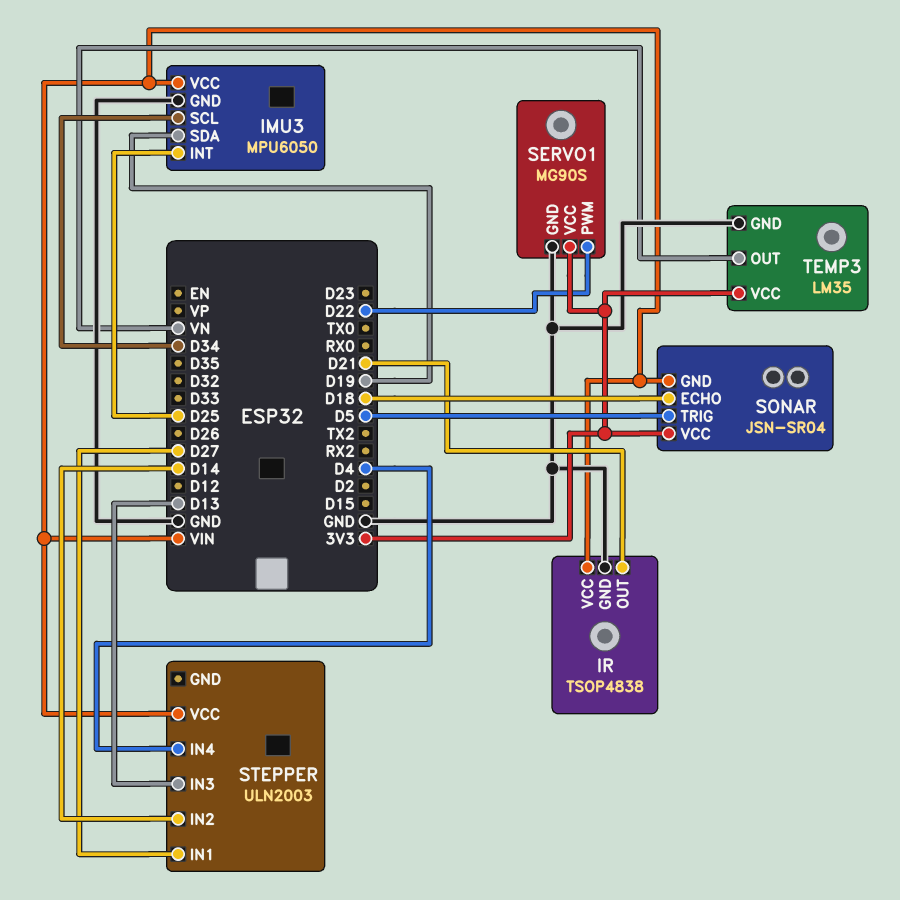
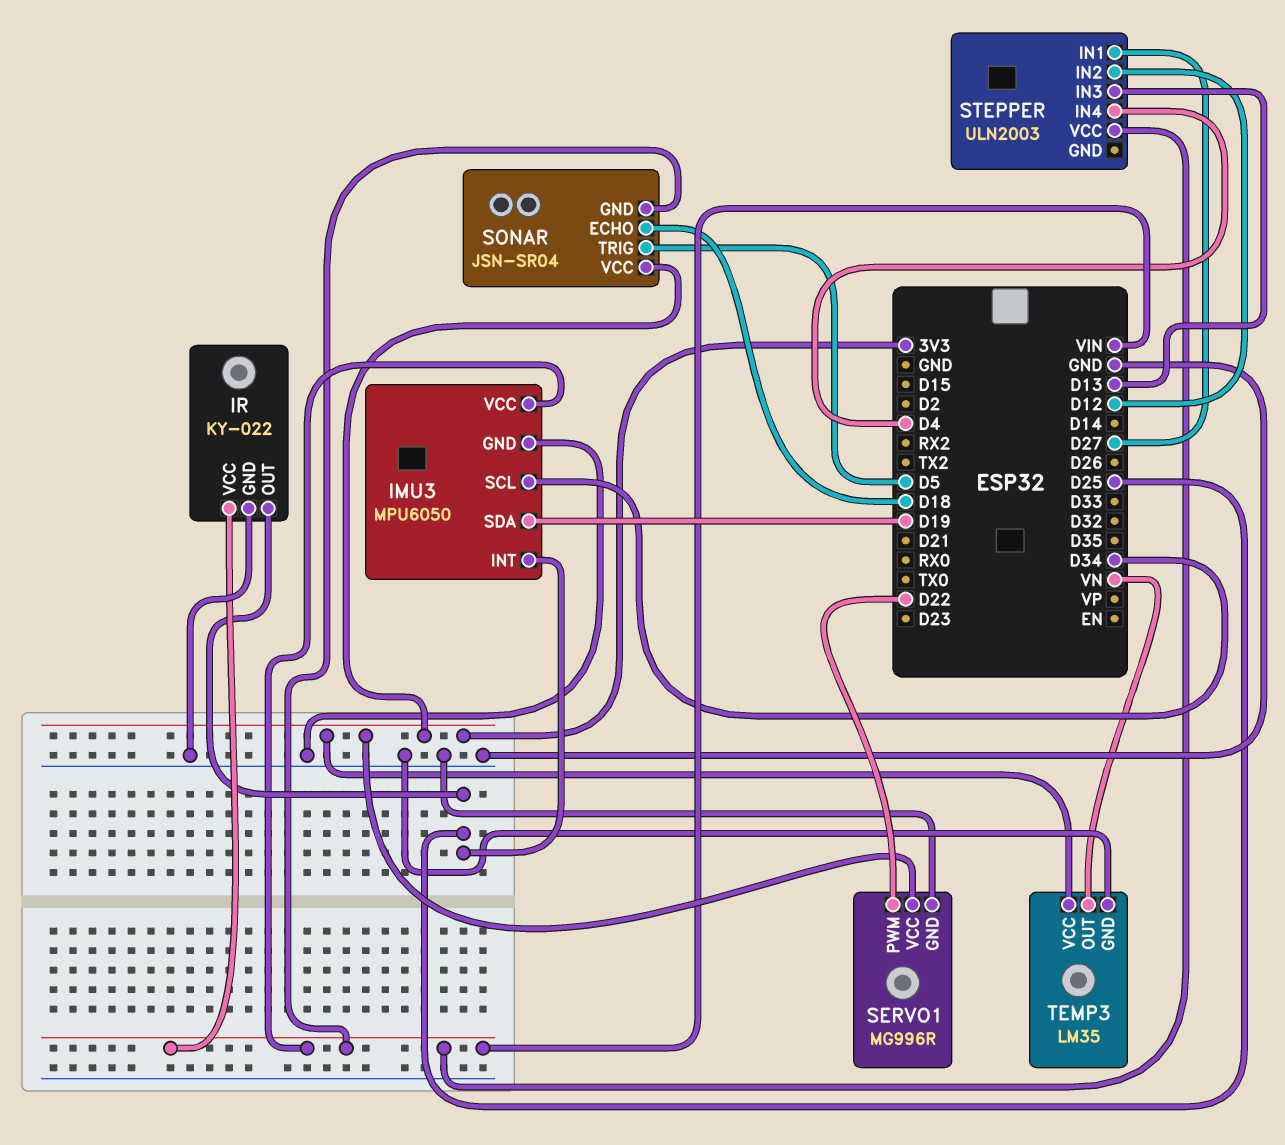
IR: TSOP4838 -> KY-022
IR pin OUT: D21 -> D25
SERVO1: MG90S -> MG996R
STEPPER pin IN2: D14 -> D12

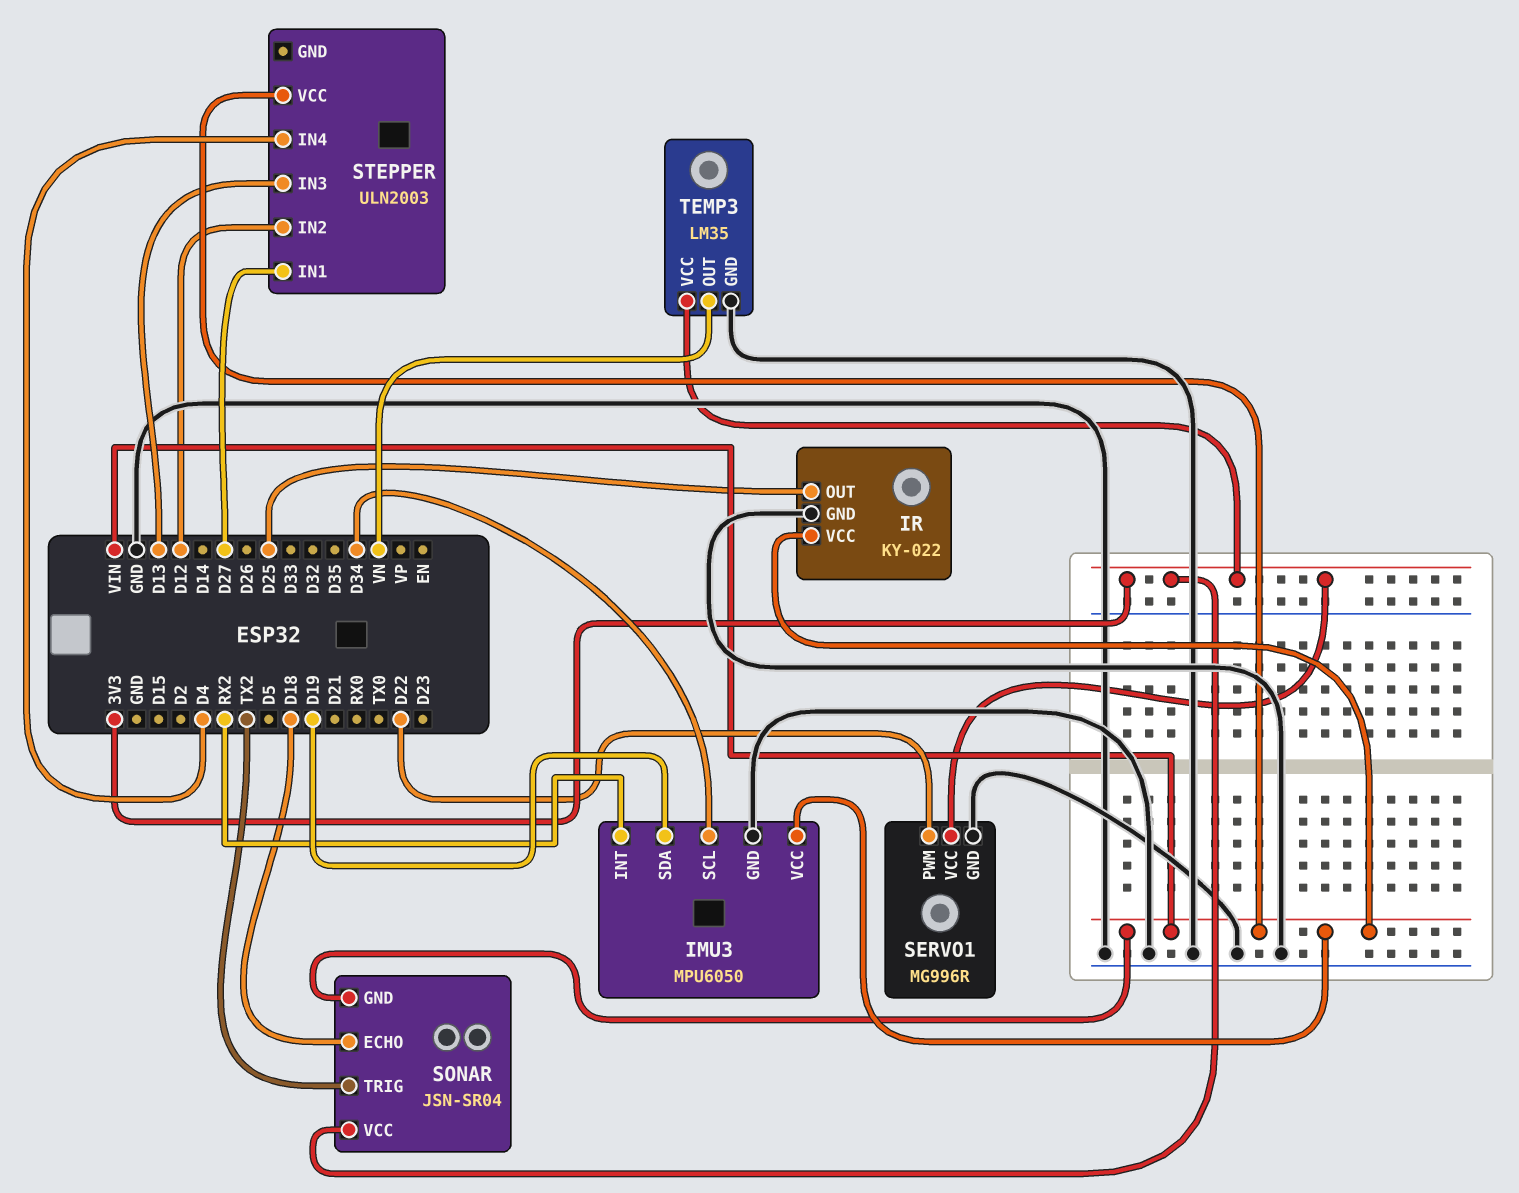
IMU3 pin INT: D25 -> RX2
SONAR pin TRIG: D5 -> TX2

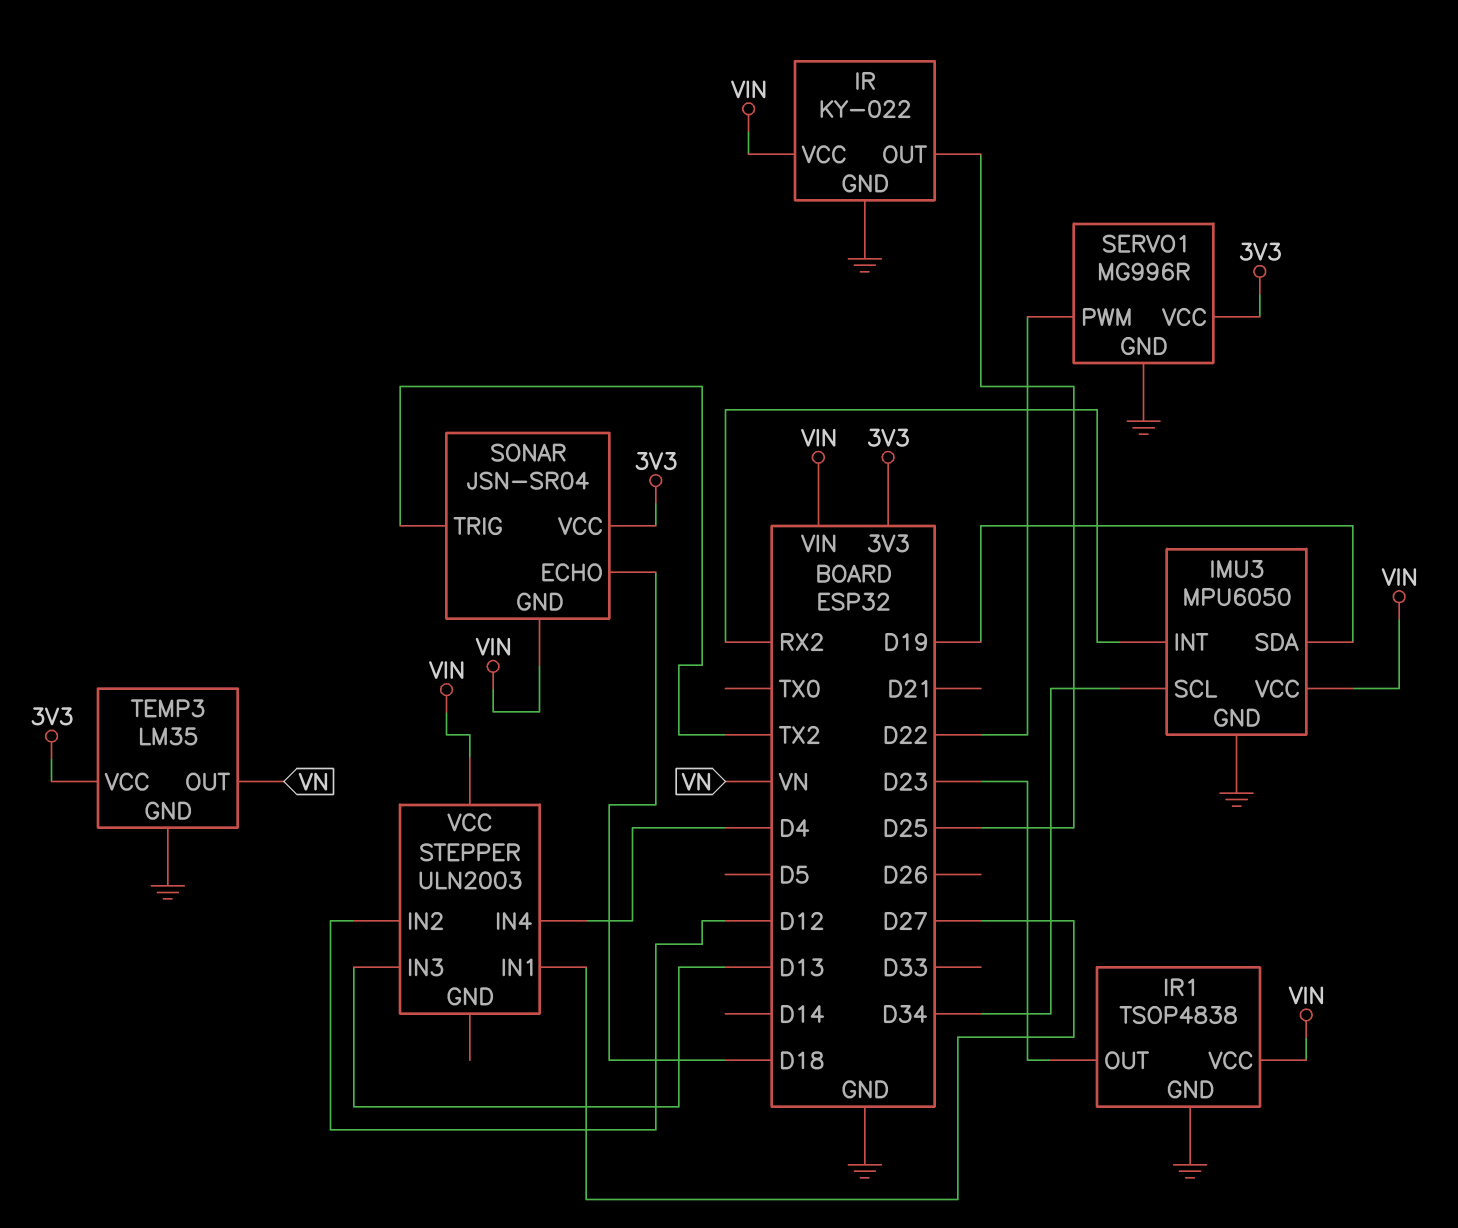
IR1: none -> TSOP4838
IR1 pin GND: none -> GND
IR1 pin OUT: none -> D23
IR1 pin VCC: none -> VIN

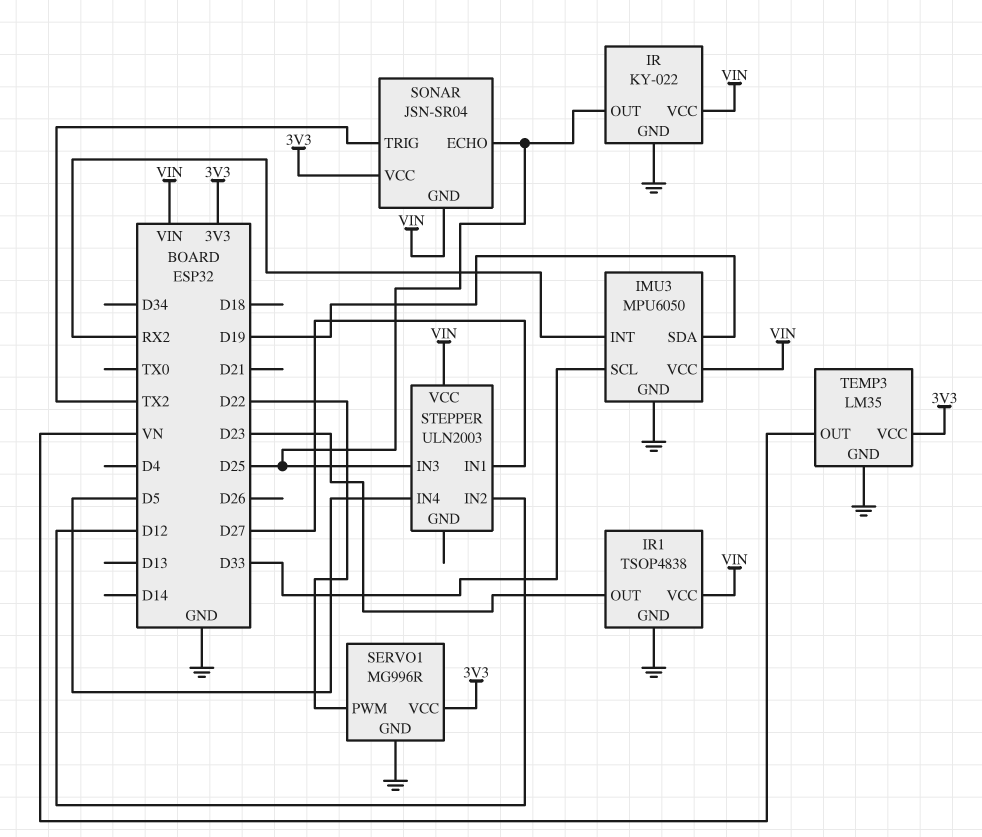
IMU3 pin SCL: D34 -> D33
SONAR pin ECHO: D18 -> D25
STEPPER pin IN3: D13 -> D25
STEPPER pin IN4: D4 -> D5

